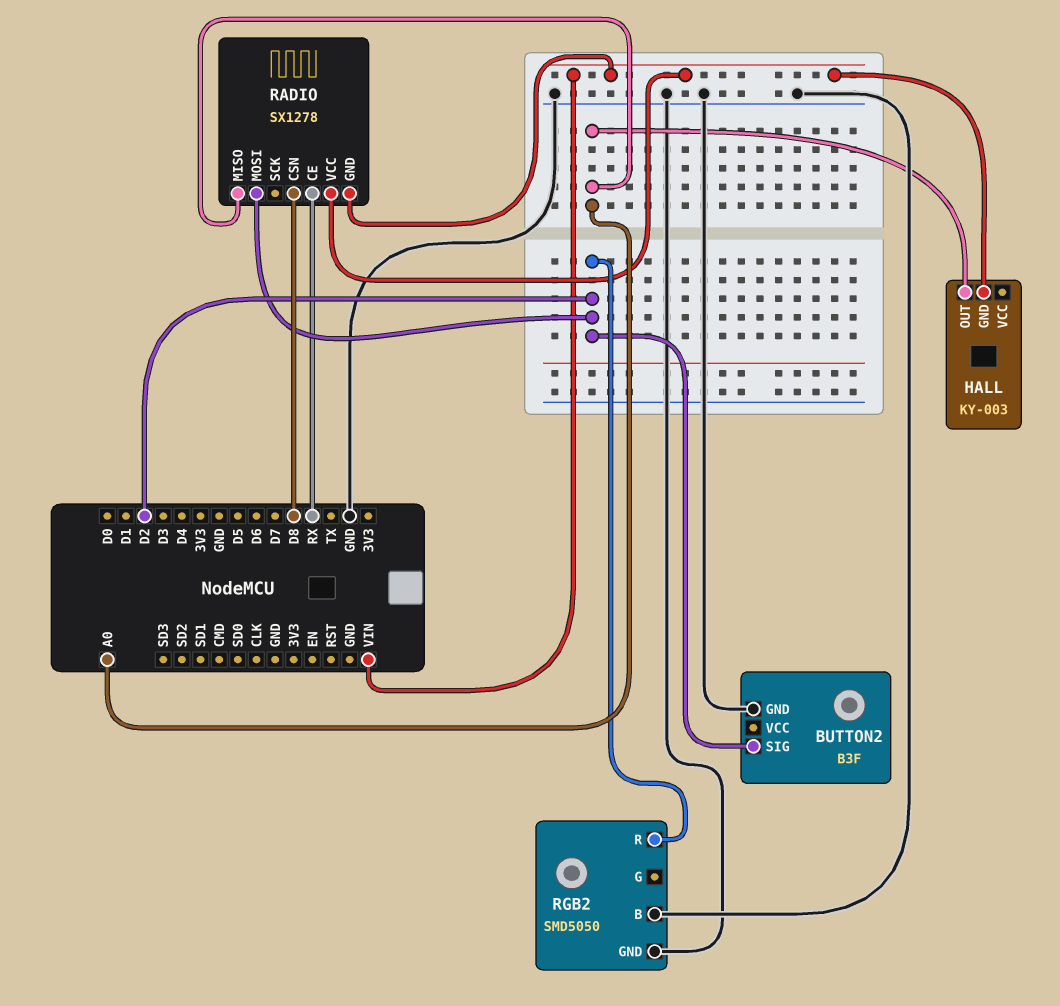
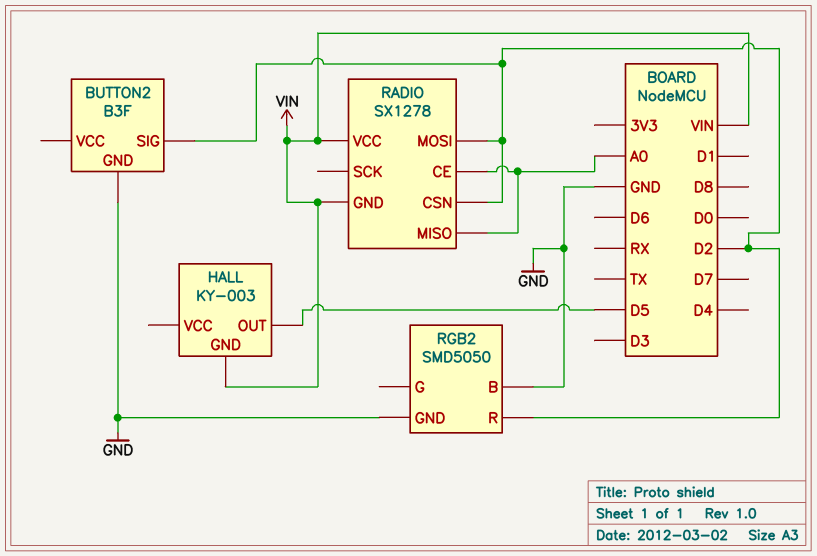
HALL pin OUT: A0 -> D5
RADIO pin CE: RX -> A0
RADIO pin CSN: D8 -> D2

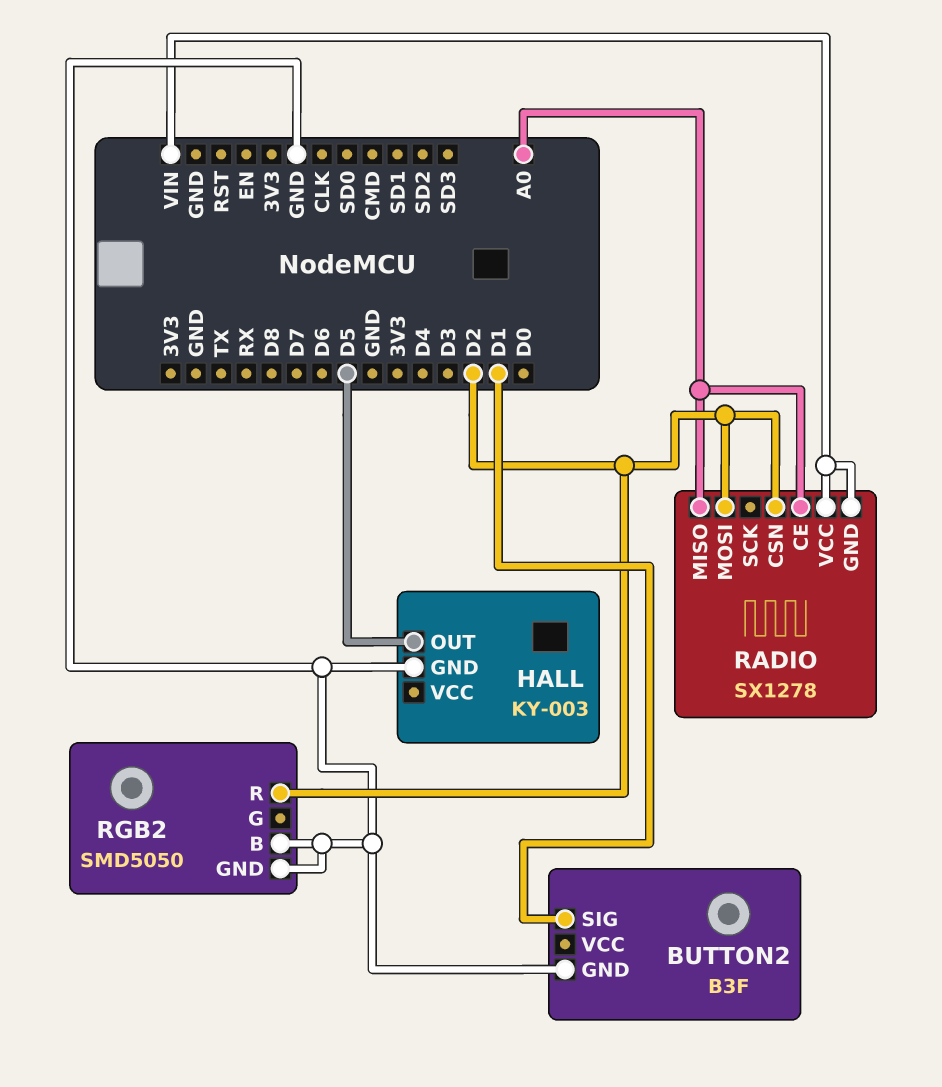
BUTTON2 pin SIG: D2 -> D1
HALL pin GND: VIN -> GND

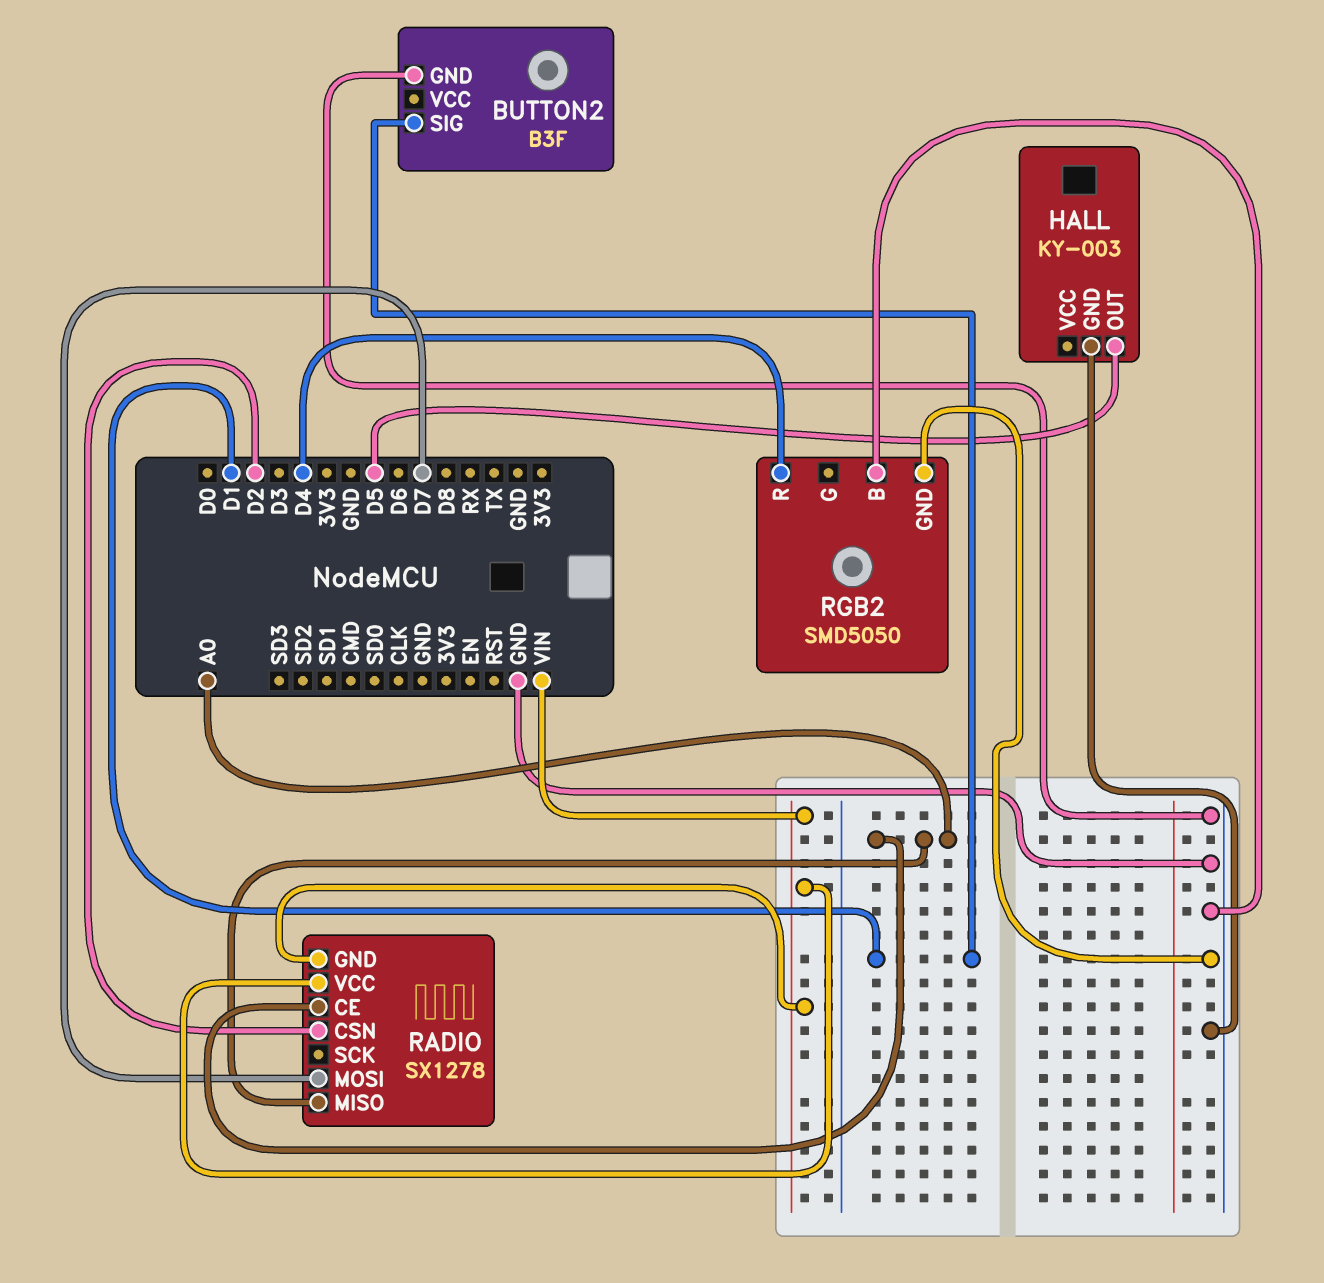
RADIO pin MOSI: D2 -> D7
RGB2 pin R: D2 -> D4

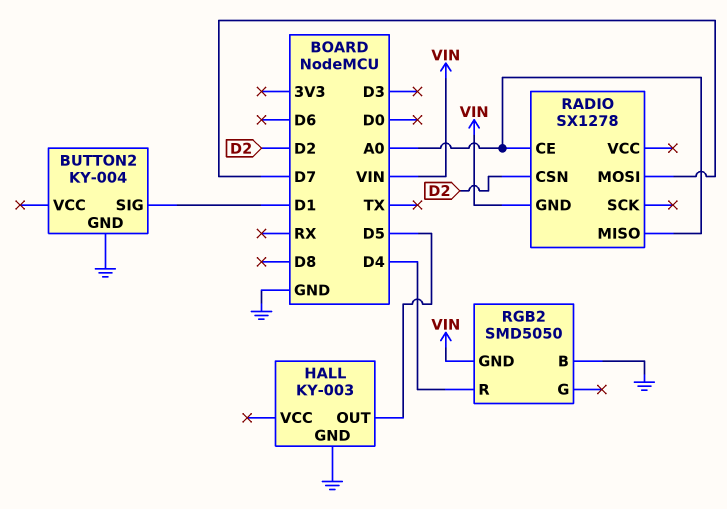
BUTTON2: B3F -> KY-004
RADIO pin VCC: VIN -> none
RGB2 pin GND: GND -> VIN

